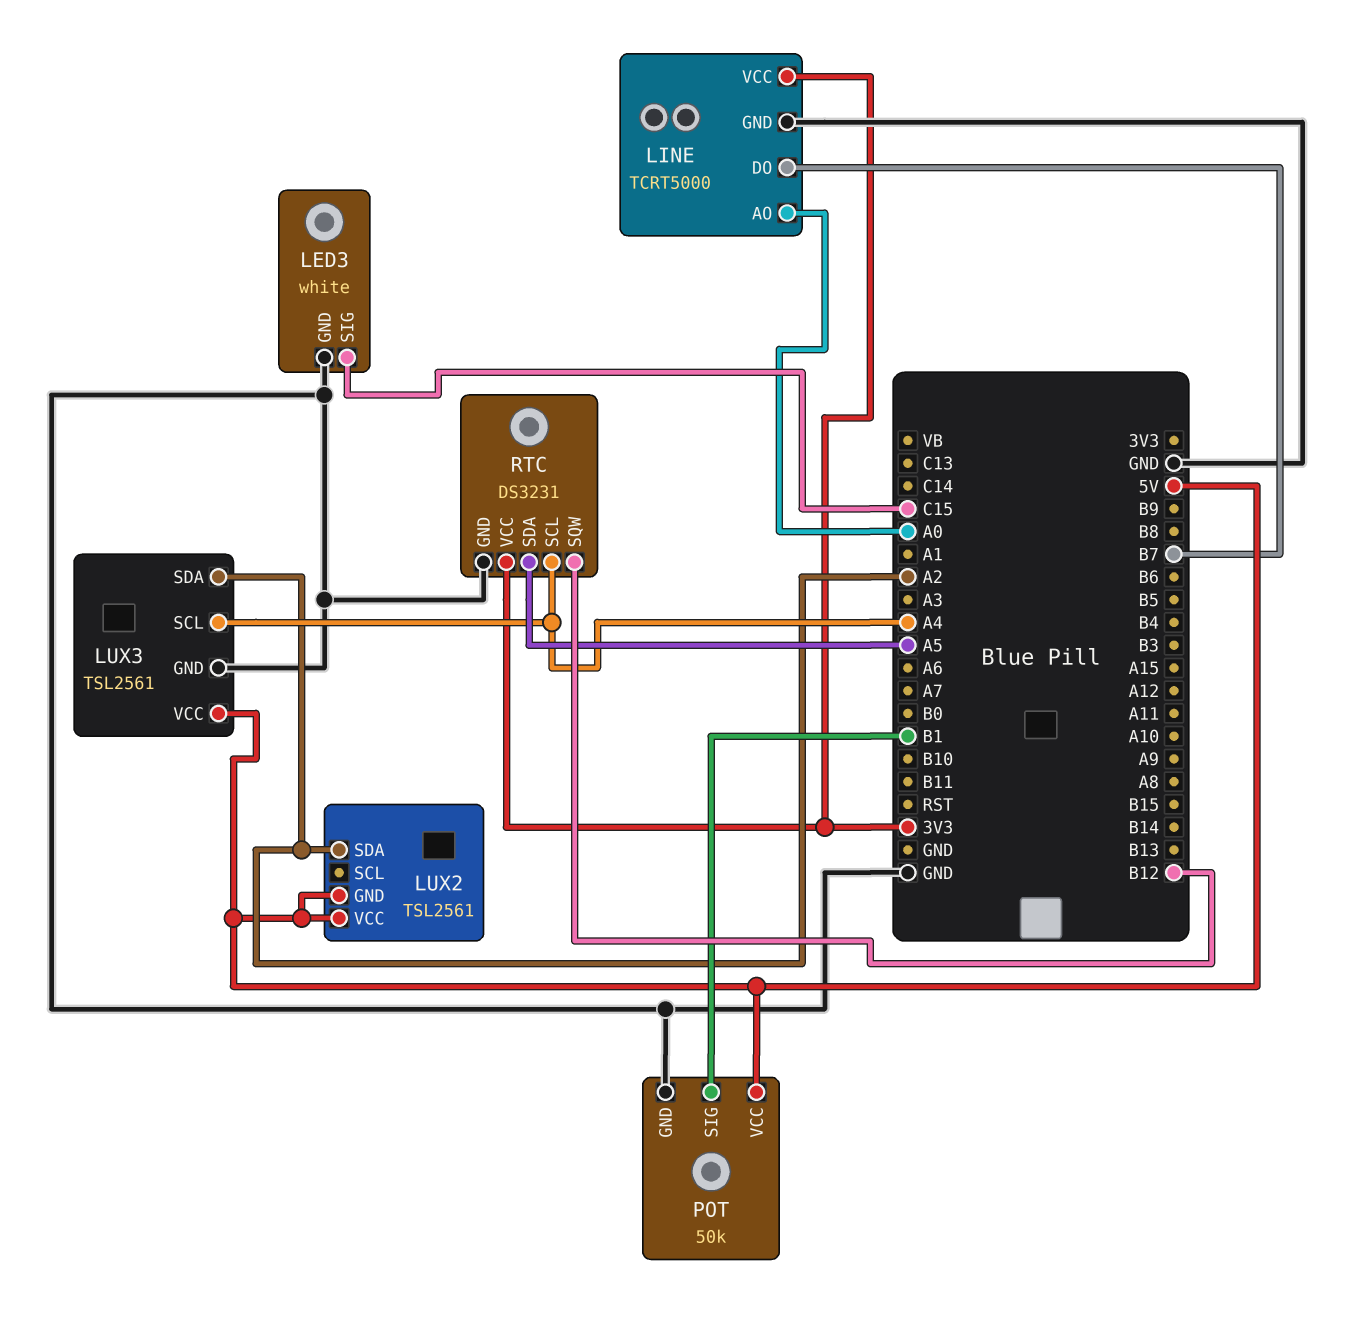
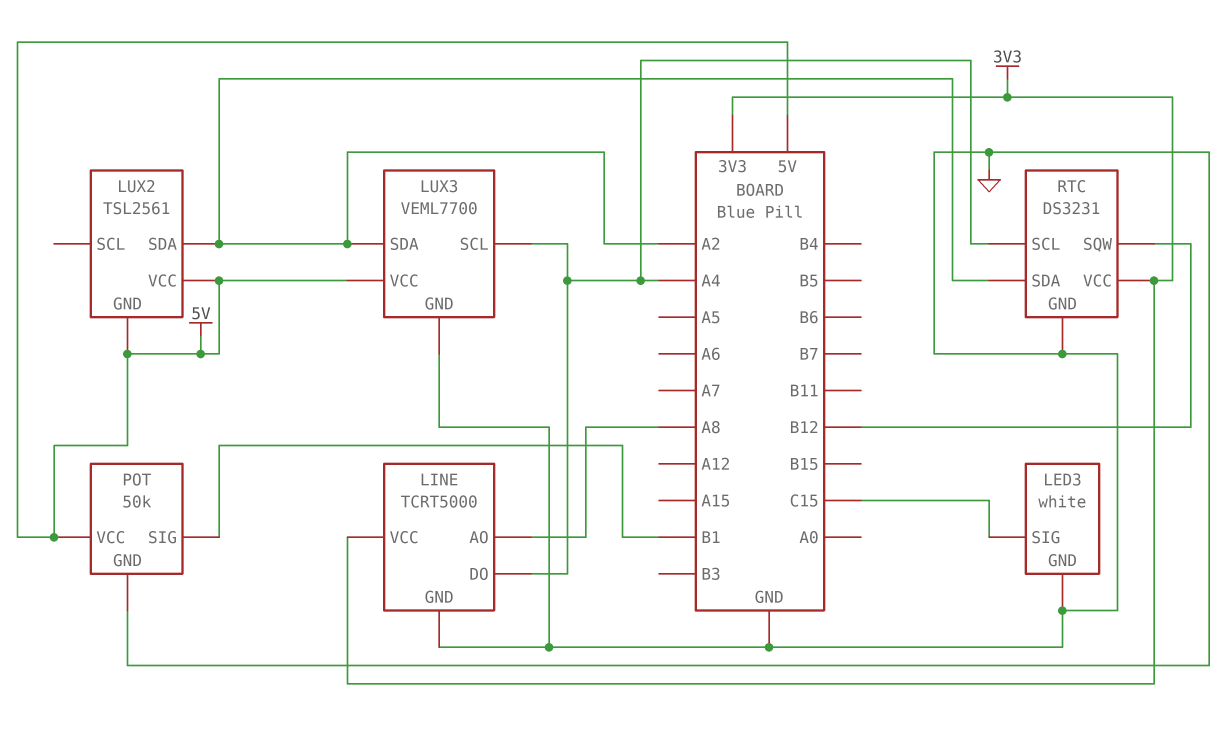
LINE pin AO: A0 -> A8
LINE pin DO: B7 -> A4
LUX3: TSL2561 -> VEML7700
RTC pin SDA: A5 -> A2

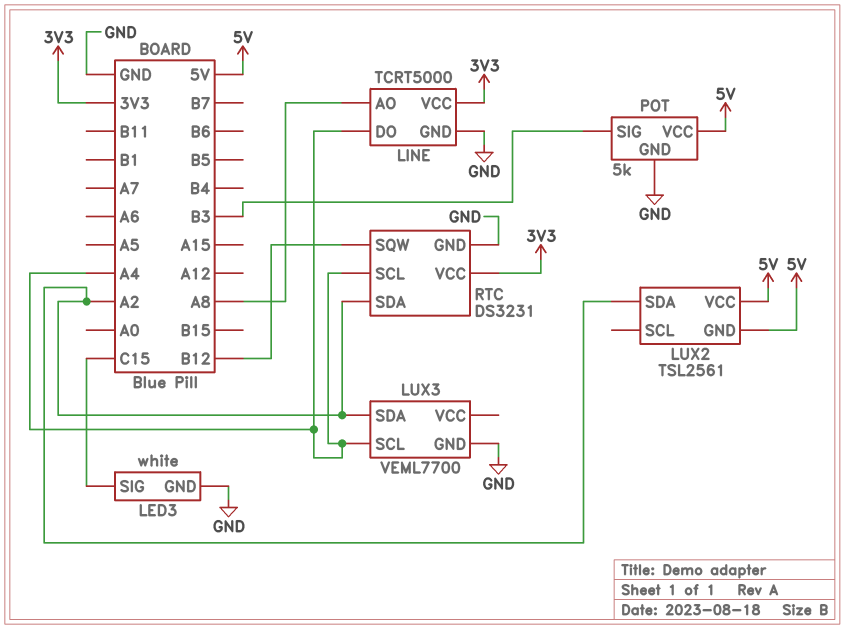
LUX3 pin VCC: 5V -> none
POT: 50k -> 5k
POT pin SIG: B1 -> B3

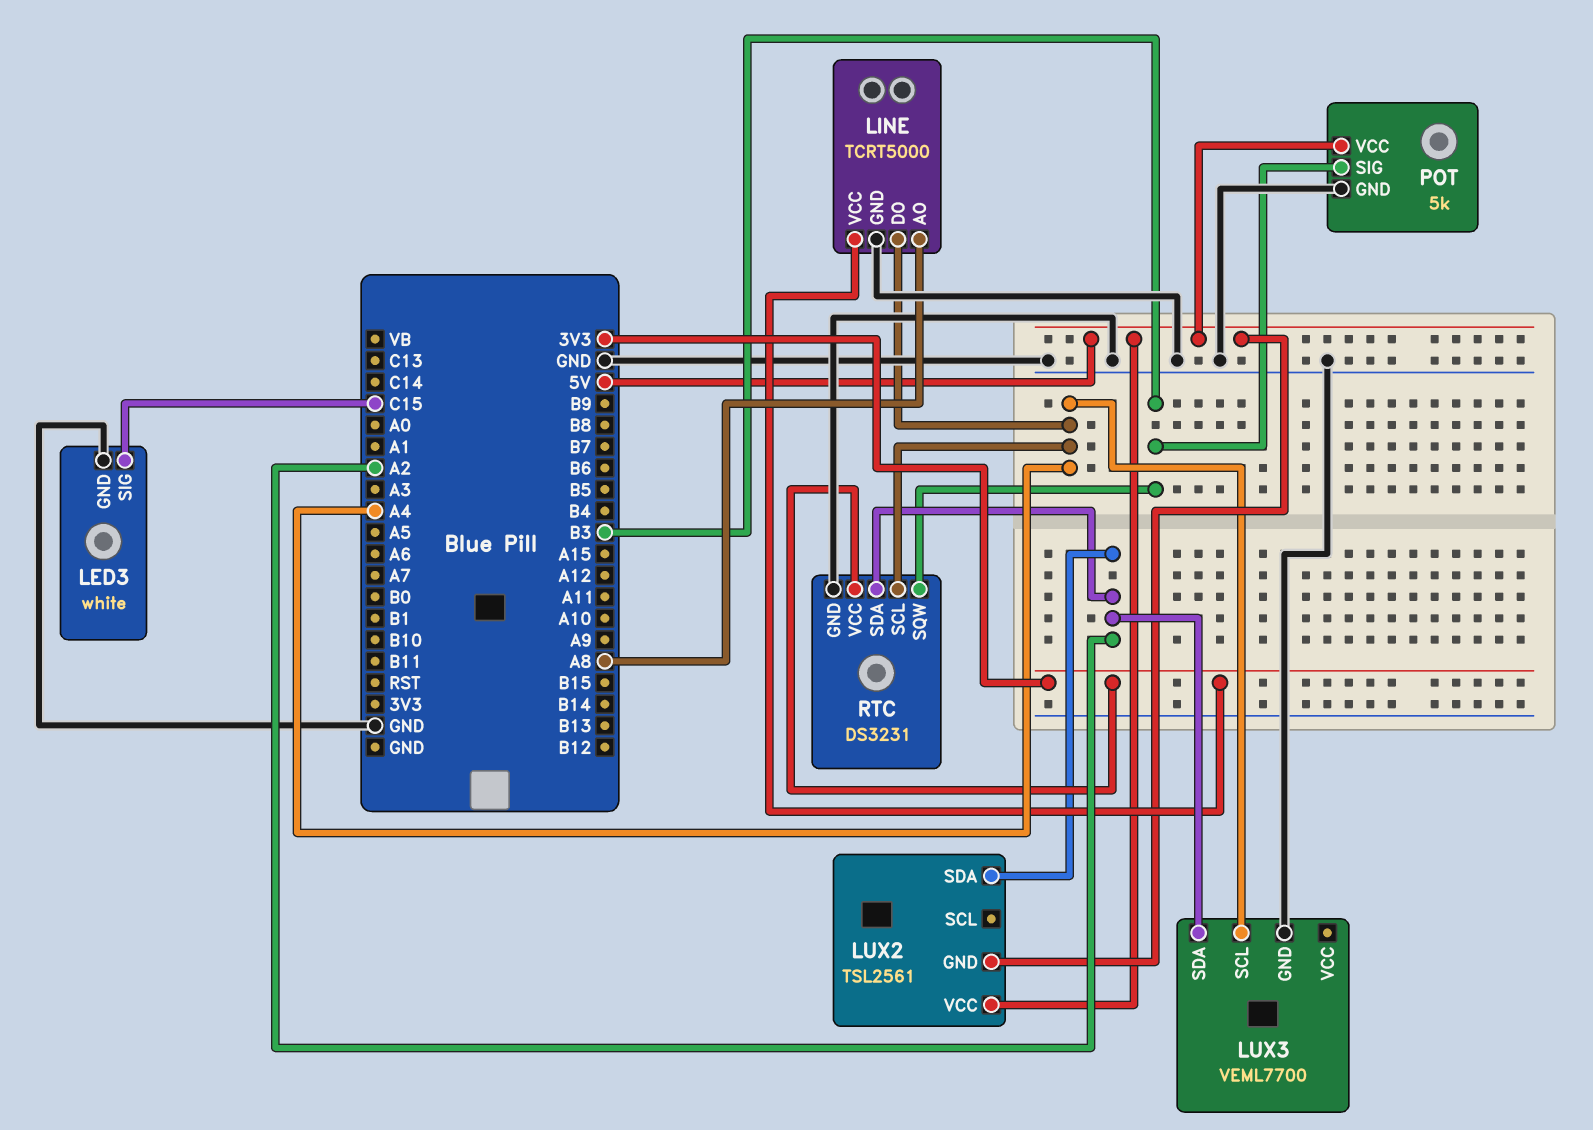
RTC pin SQW: B12 -> B3

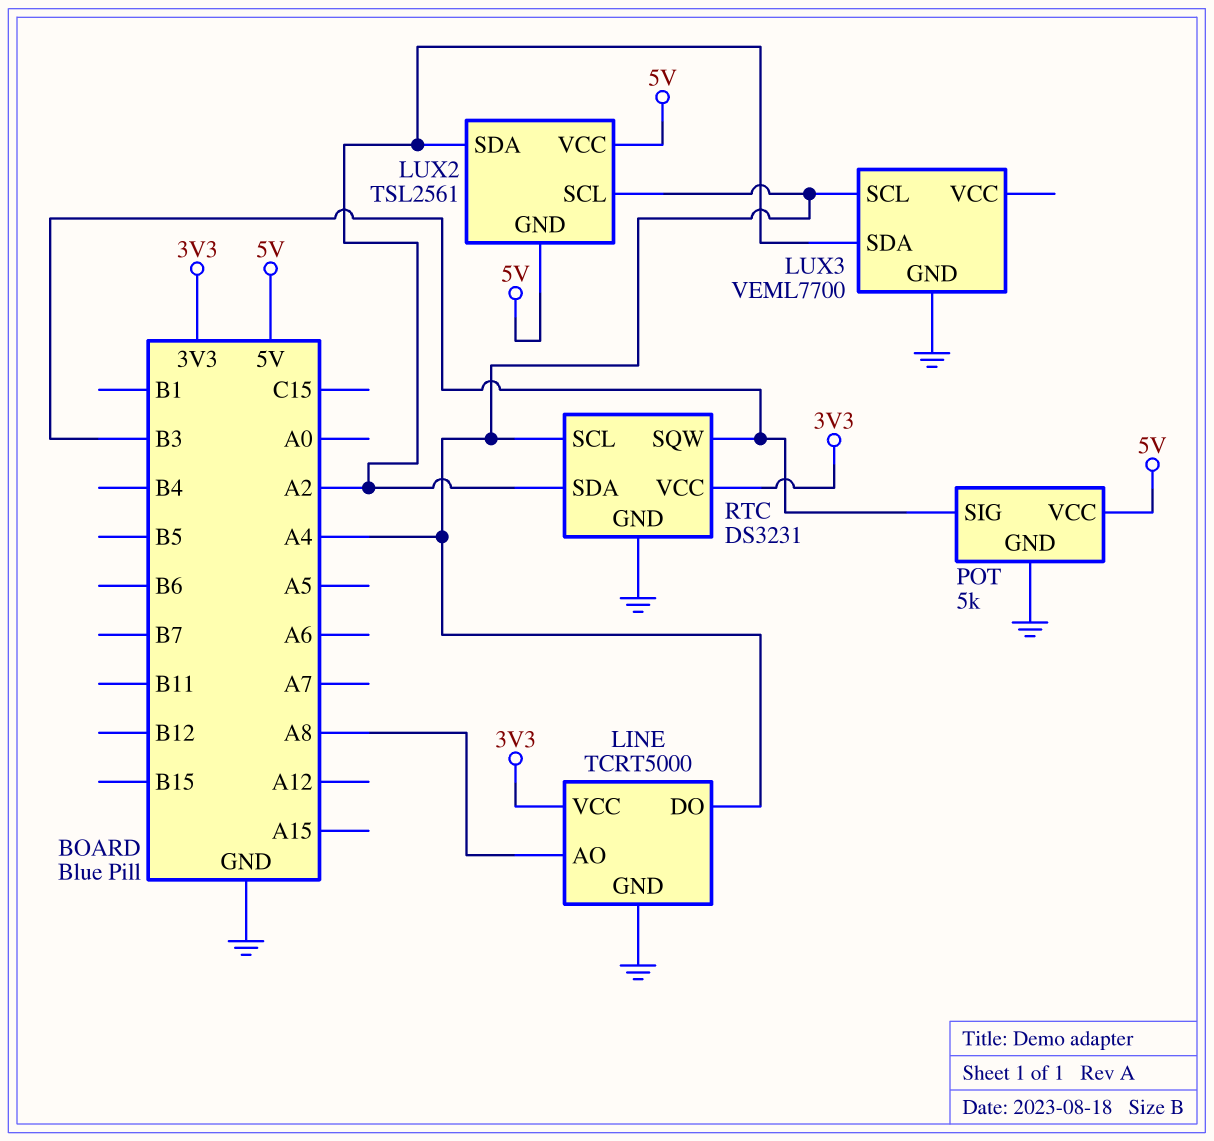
LED3: white -> none
LED3 pin GND: GND -> none
LED3 pin SIG: C15 -> none
LUX2 pin SCL: none -> A4

